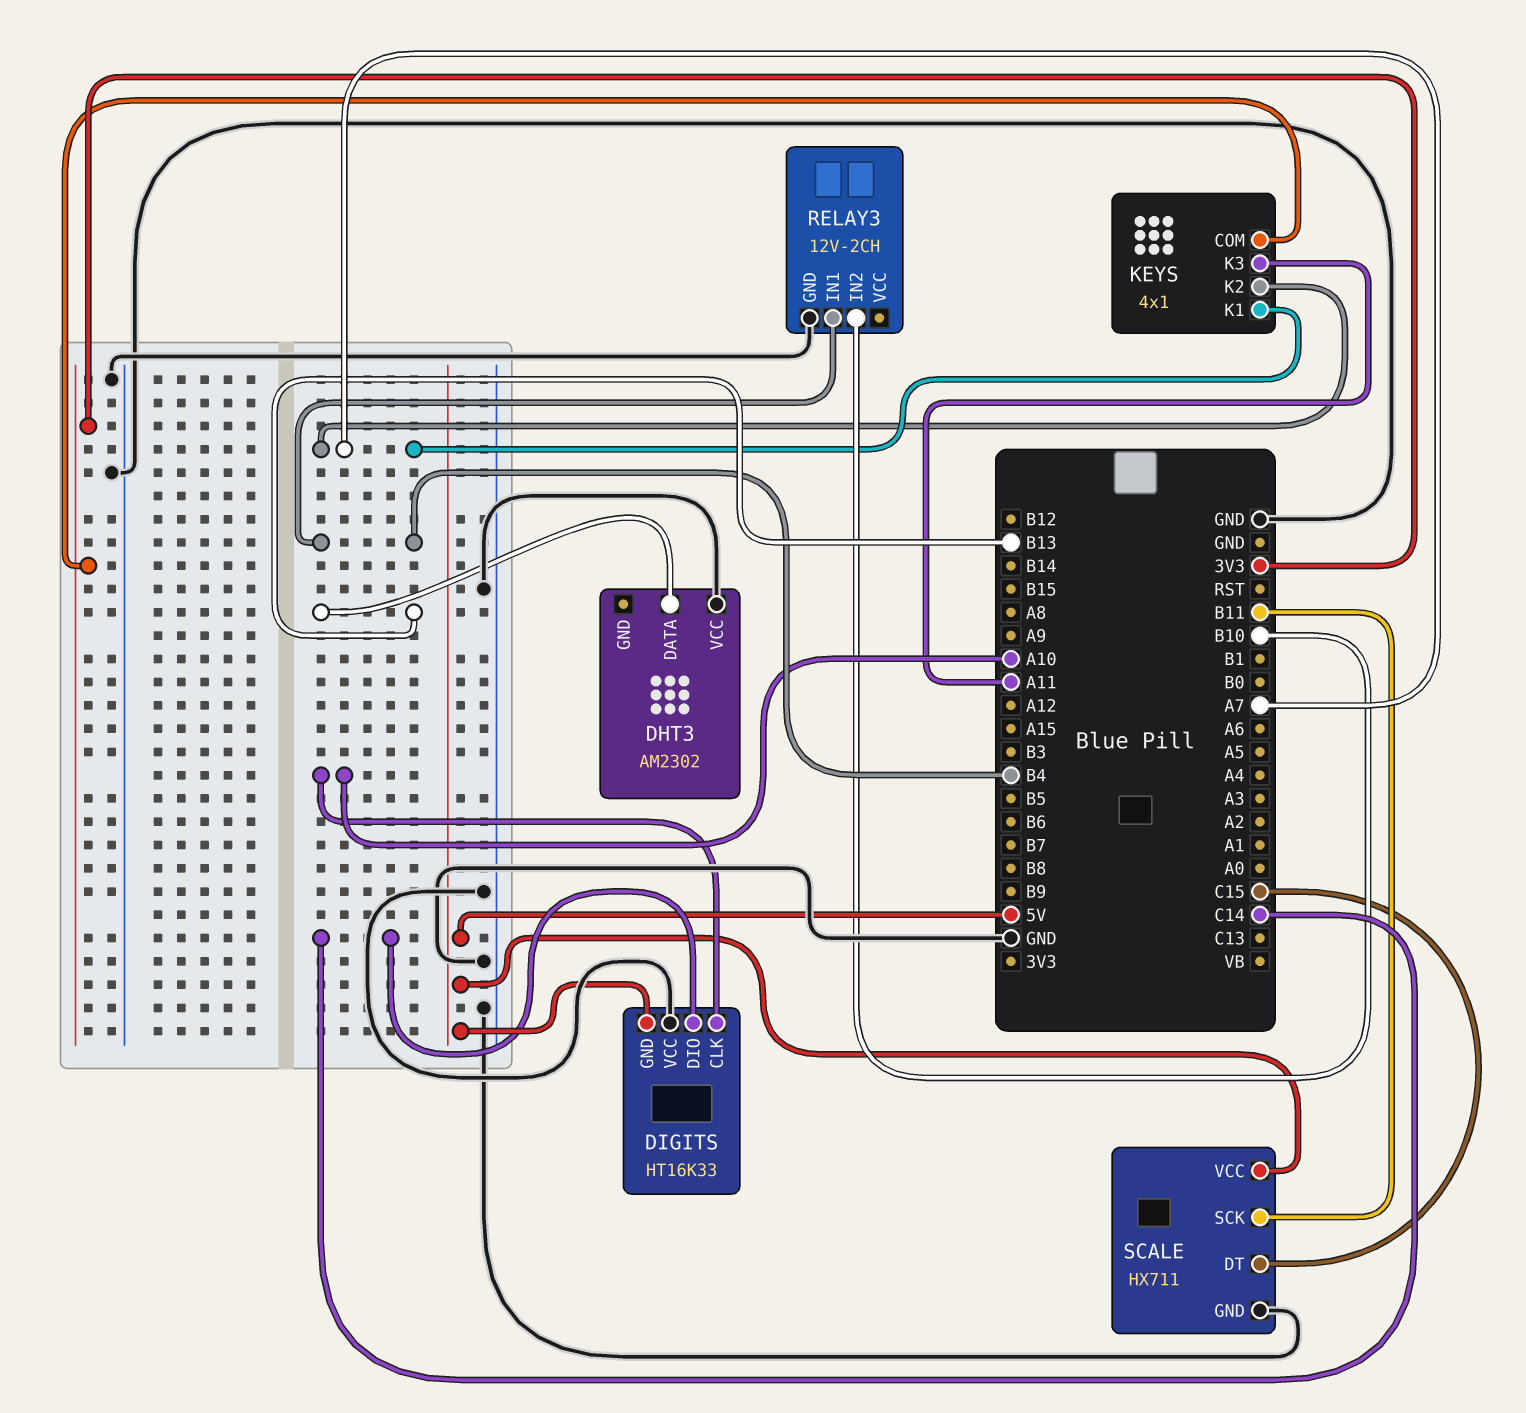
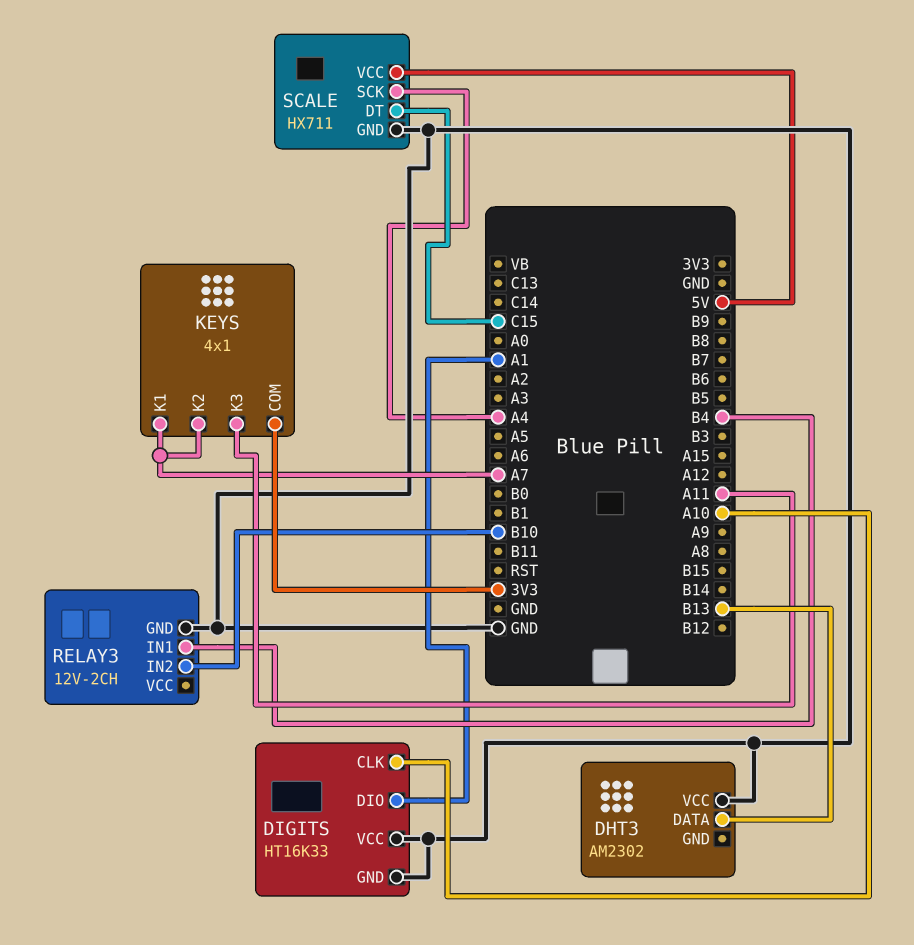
DIGITS pin DIO: C14 -> A1
DIGITS pin GND: 5V -> GND
SCALE pin SCK: B11 -> A4

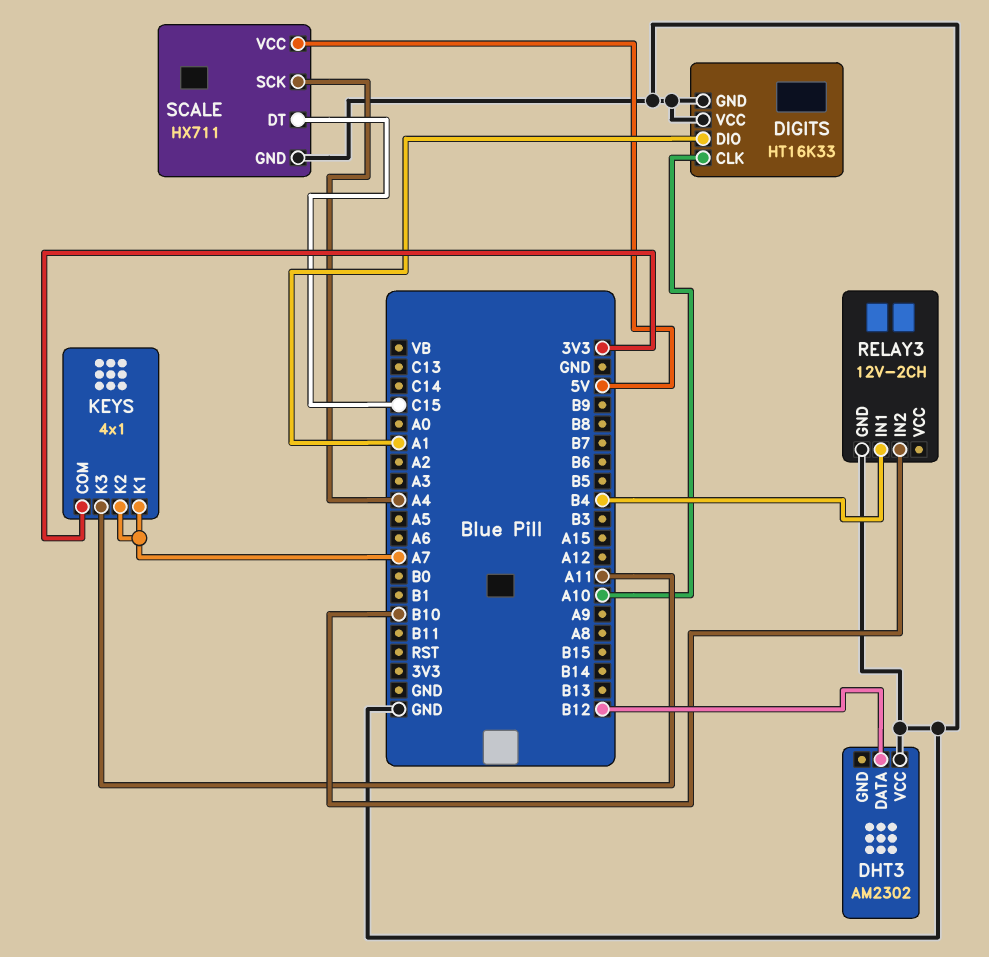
DHT3 pin DATA: B13 -> B12

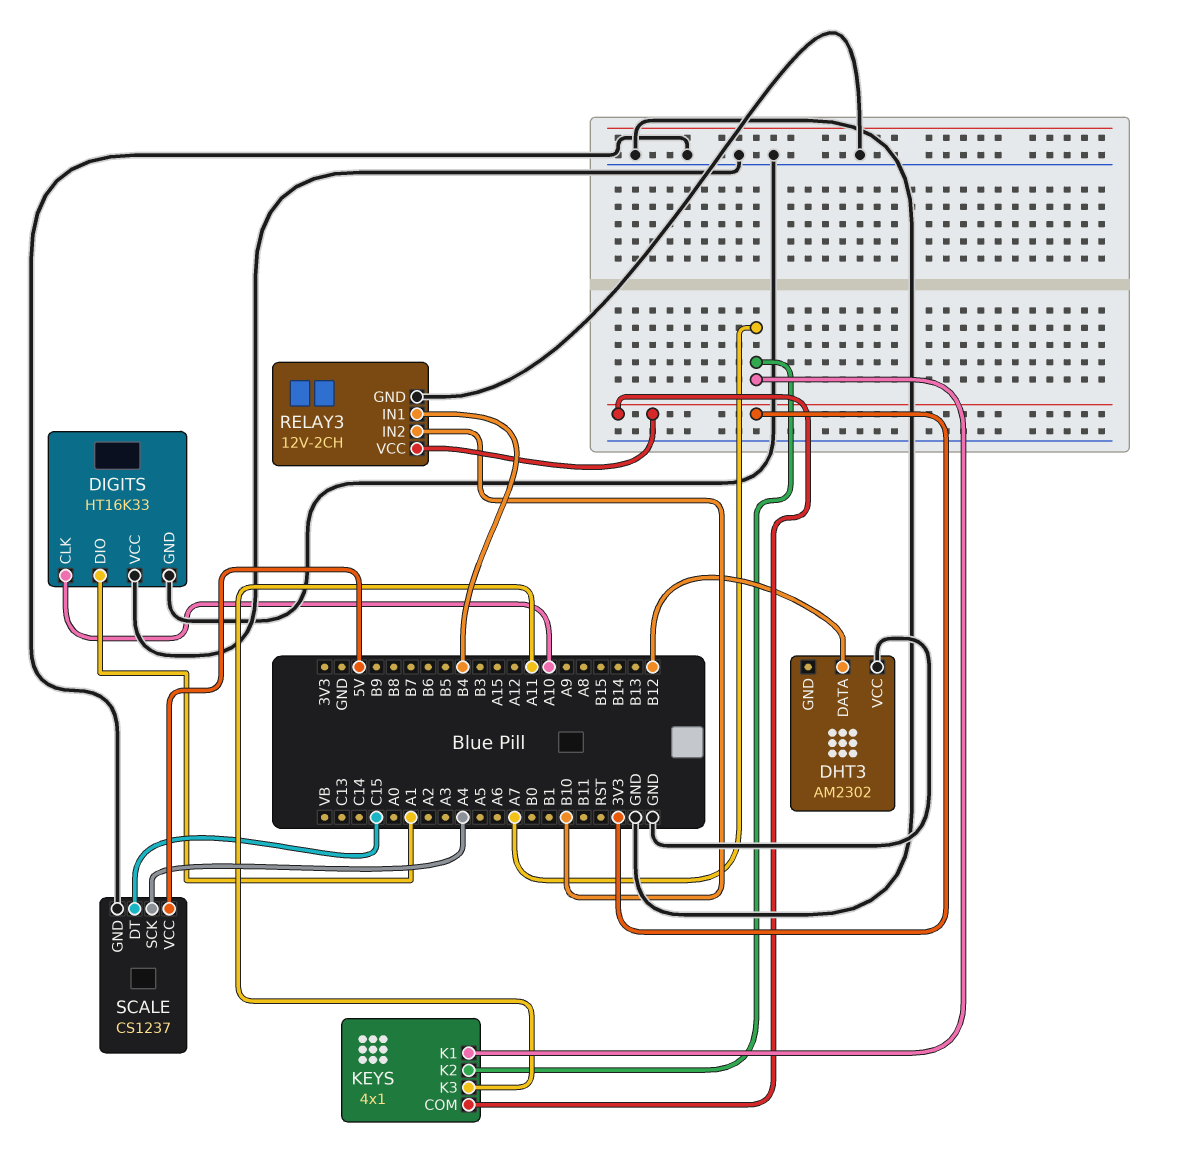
RELAY3 pin VCC: none -> 3V3
SCALE: HX711 -> CS1237

